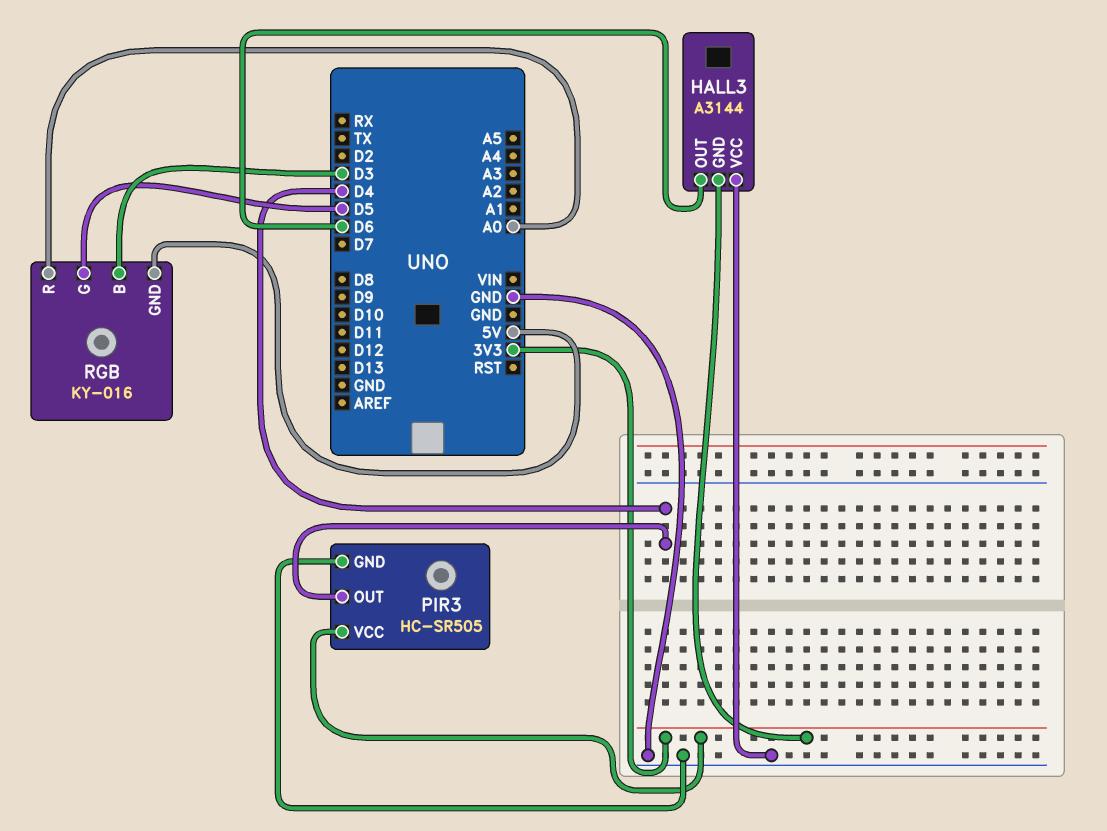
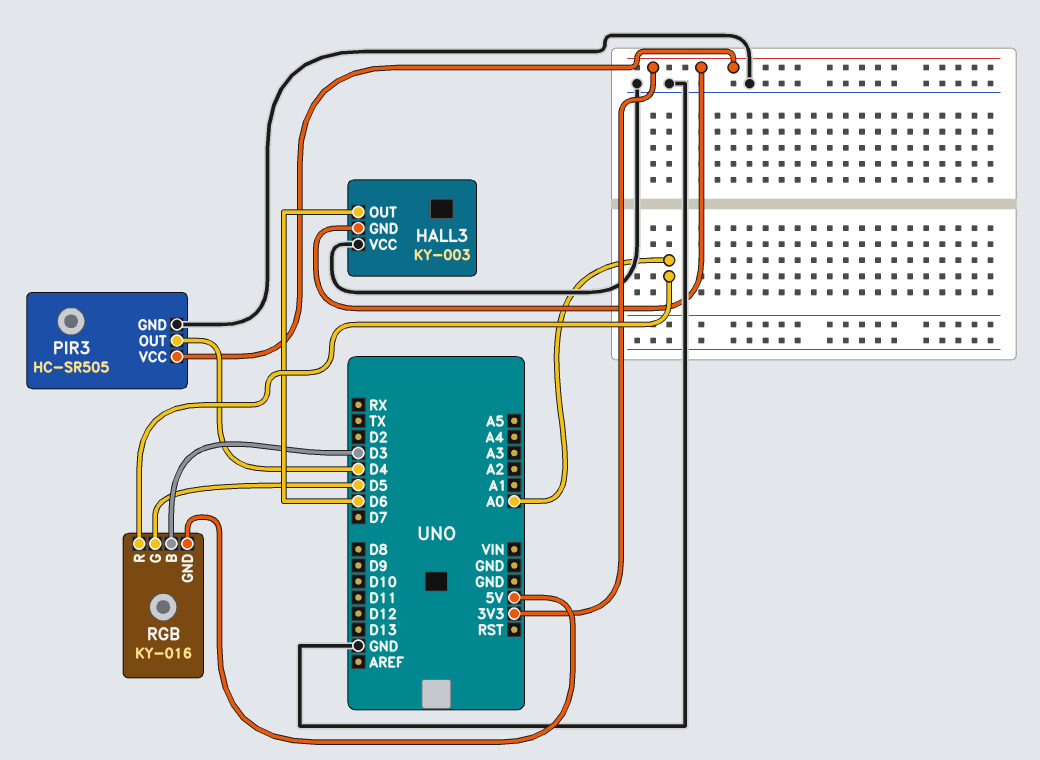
HALL3: A3144 -> KY-003

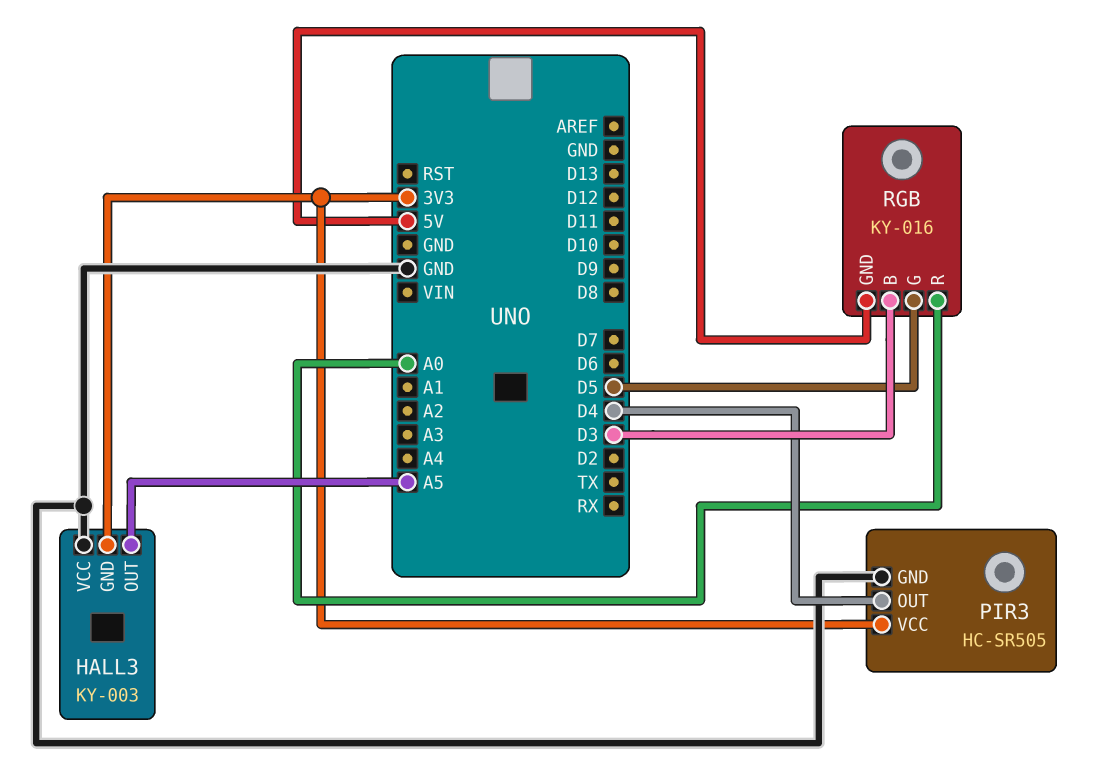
HALL3 pin OUT: D6 -> A5

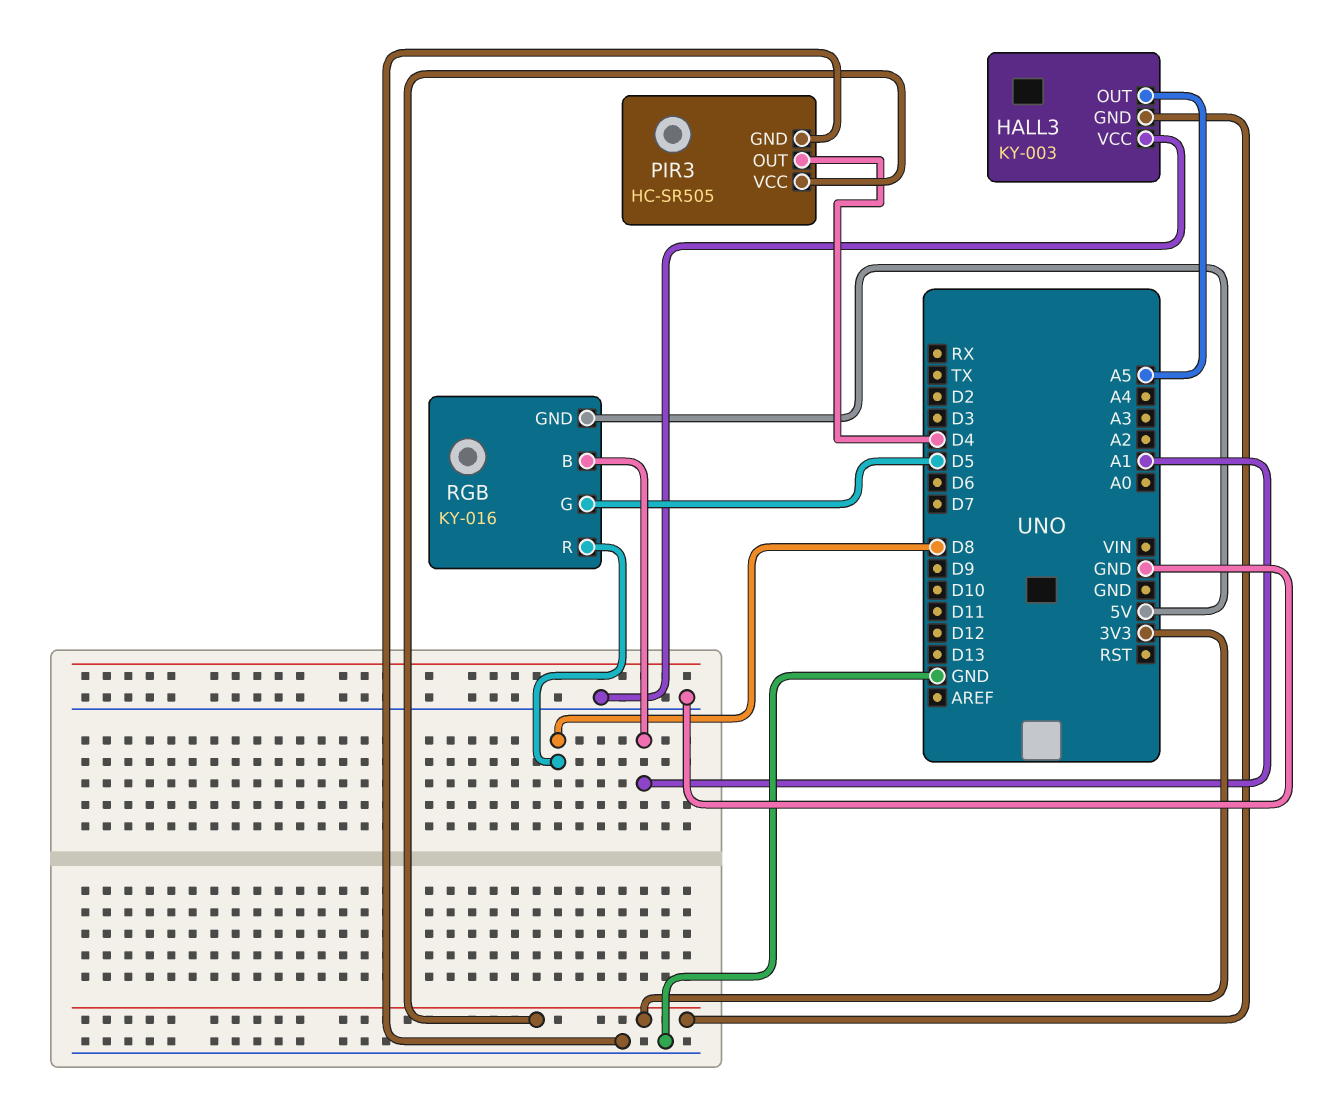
RGB pin B: D3 -> A1
RGB pin R: A0 -> D8

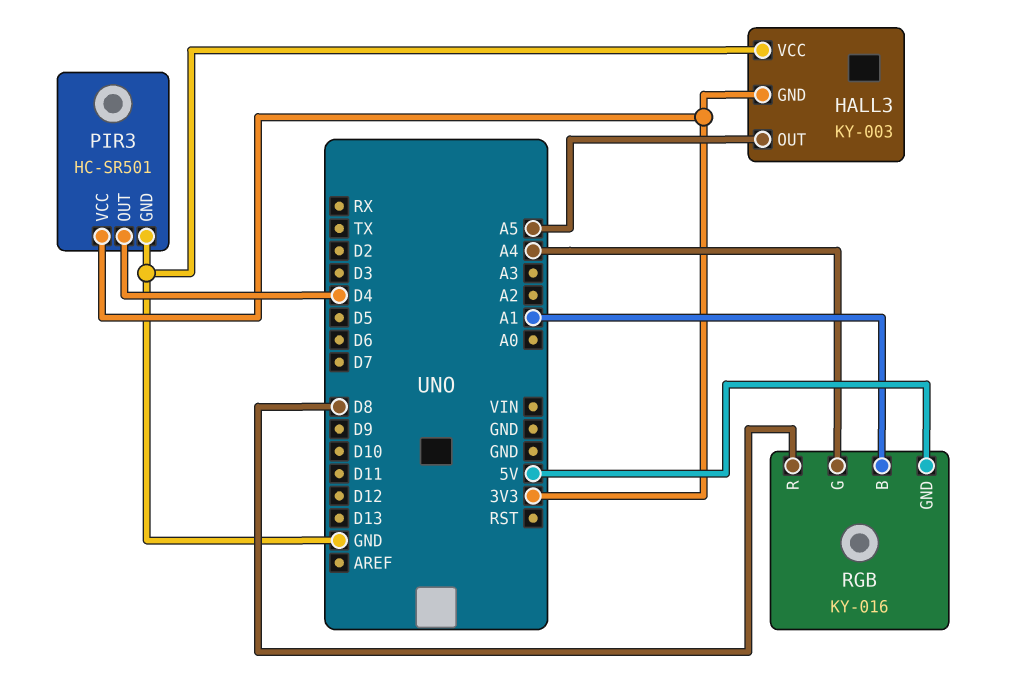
PIR3: HC-SR505 -> HC-SR501
RGB pin G: D5 -> A4

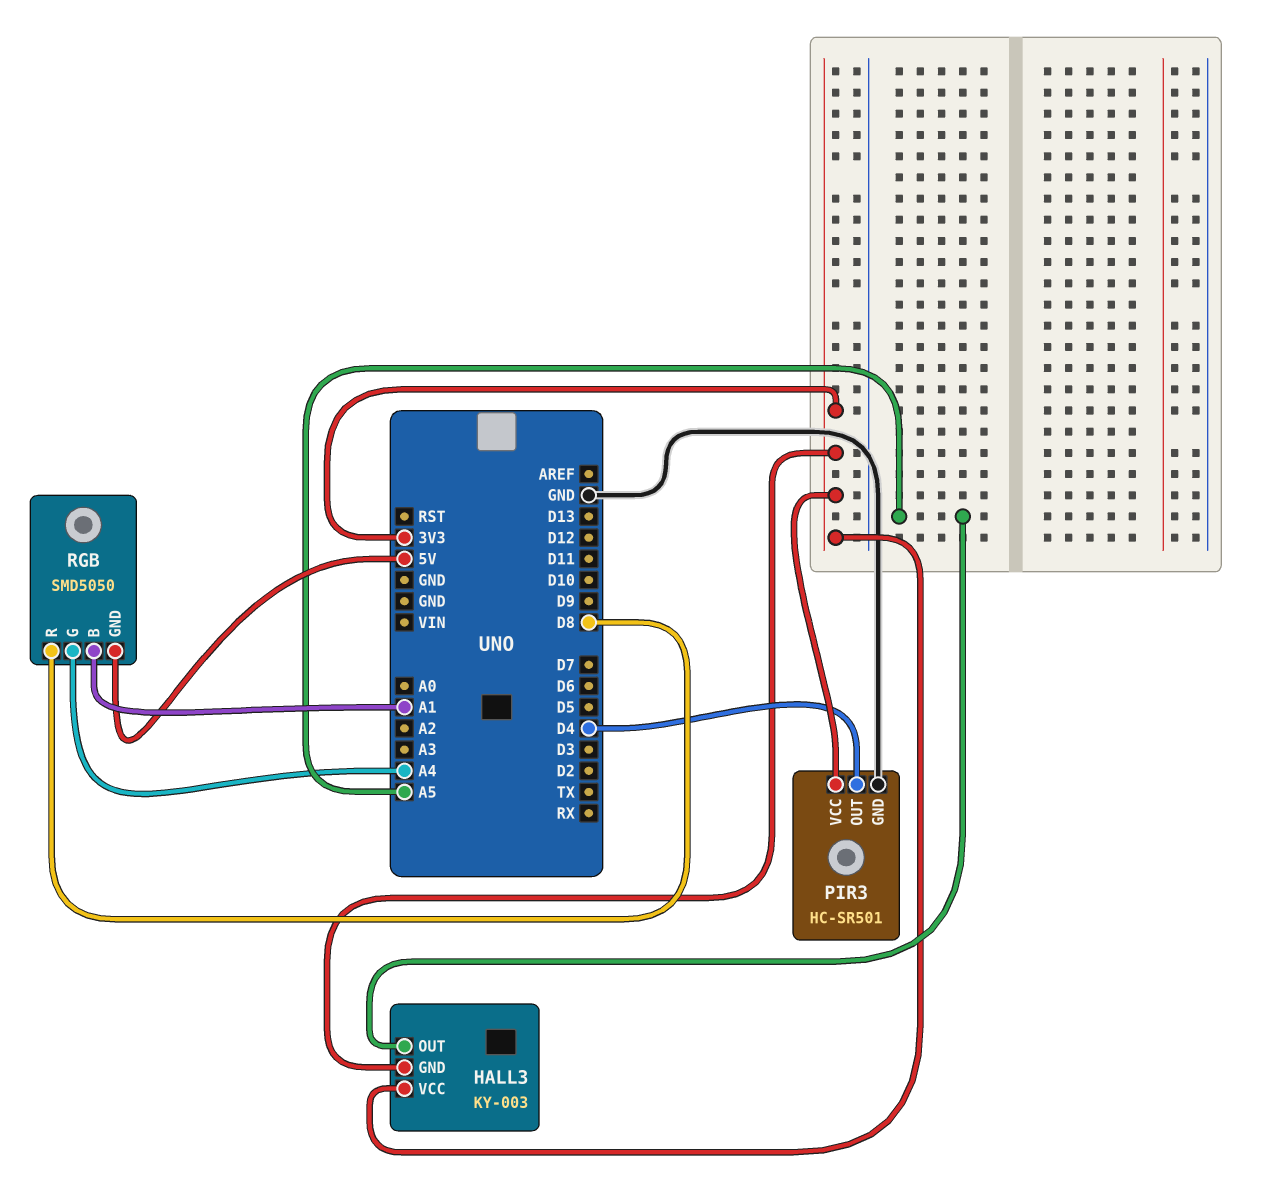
HALL3 pin VCC: GND -> 3V3
RGB: KY-016 -> SMD5050

